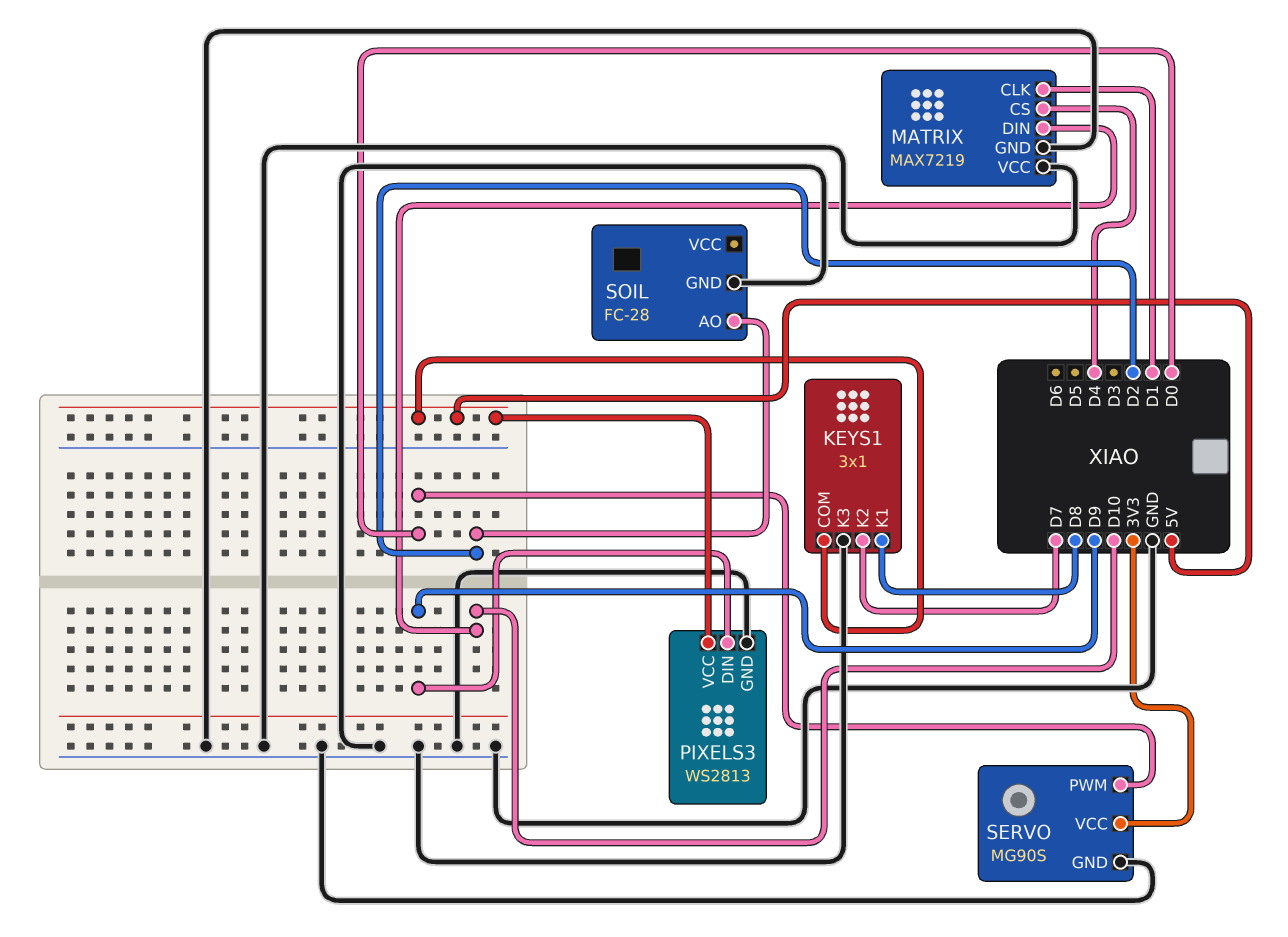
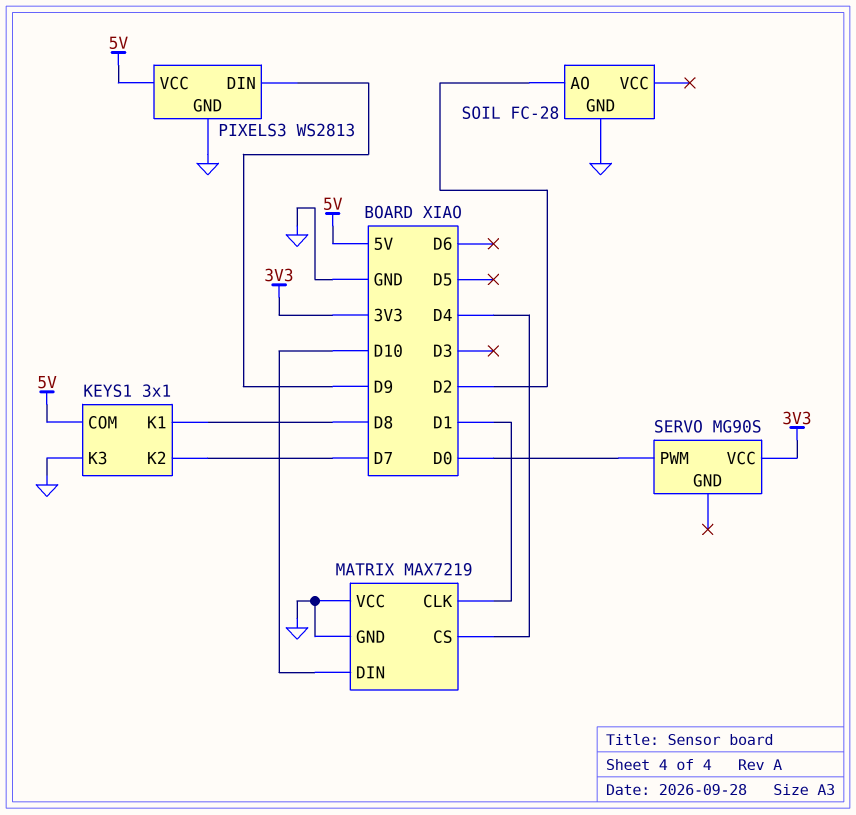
SERVO pin GND: GND -> none

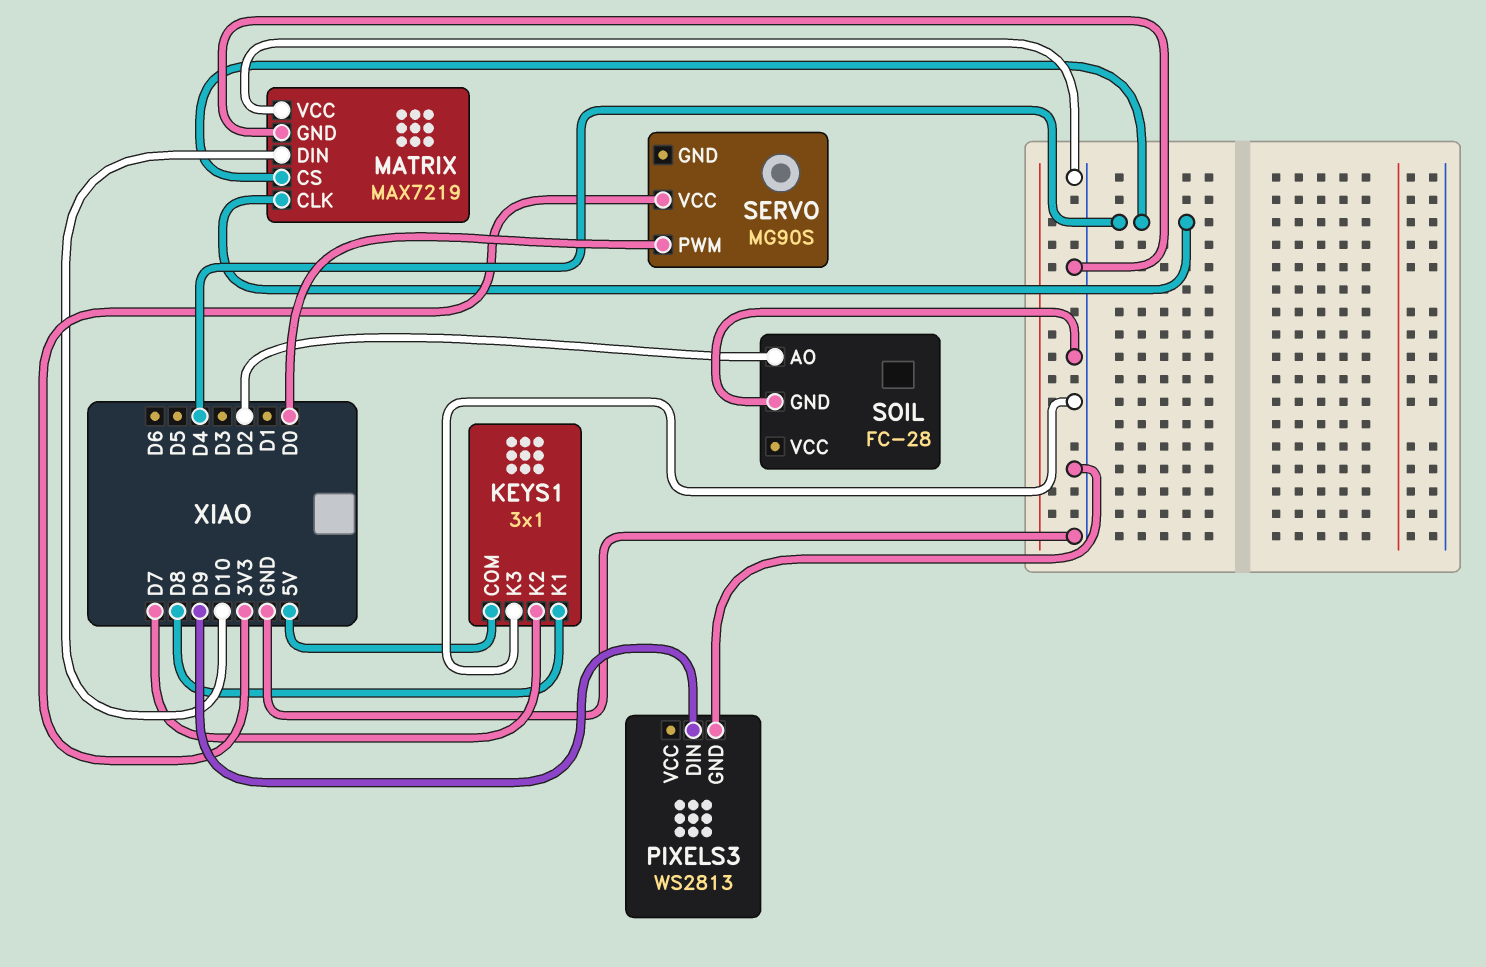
MATRIX pin CLK: D1 -> D4
PIXELS3 pin VCC: 5V -> none

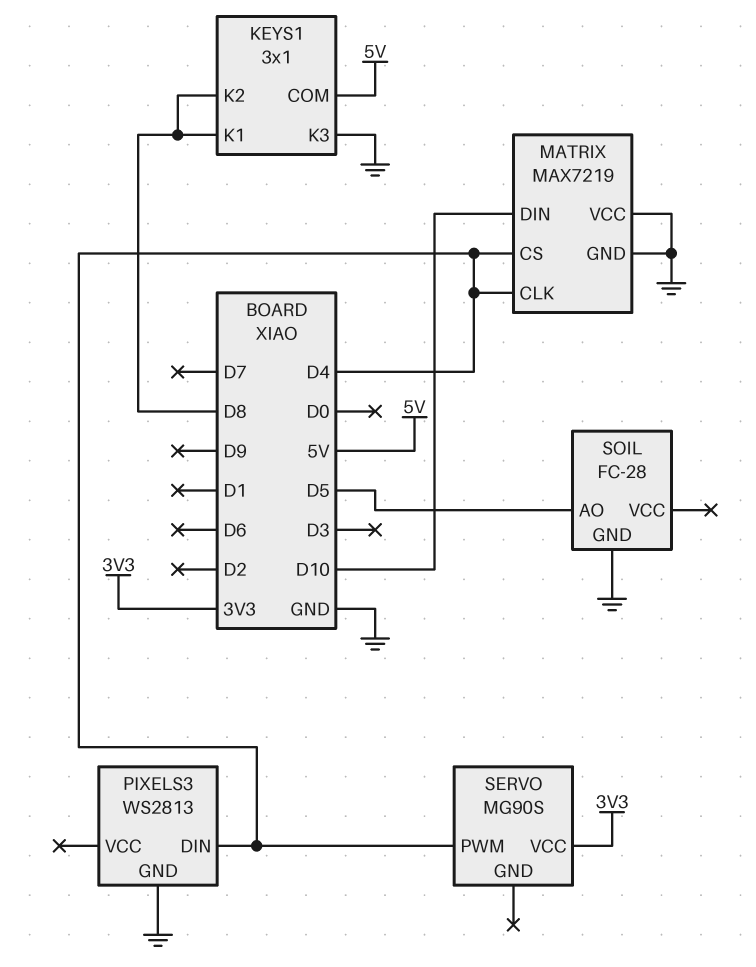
KEYS1 pin K2: D7 -> D8
PIXELS3 pin DIN: D9 -> D4
SERVO pin PWM: D0 -> D4
SOIL pin AO: D2 -> D5

